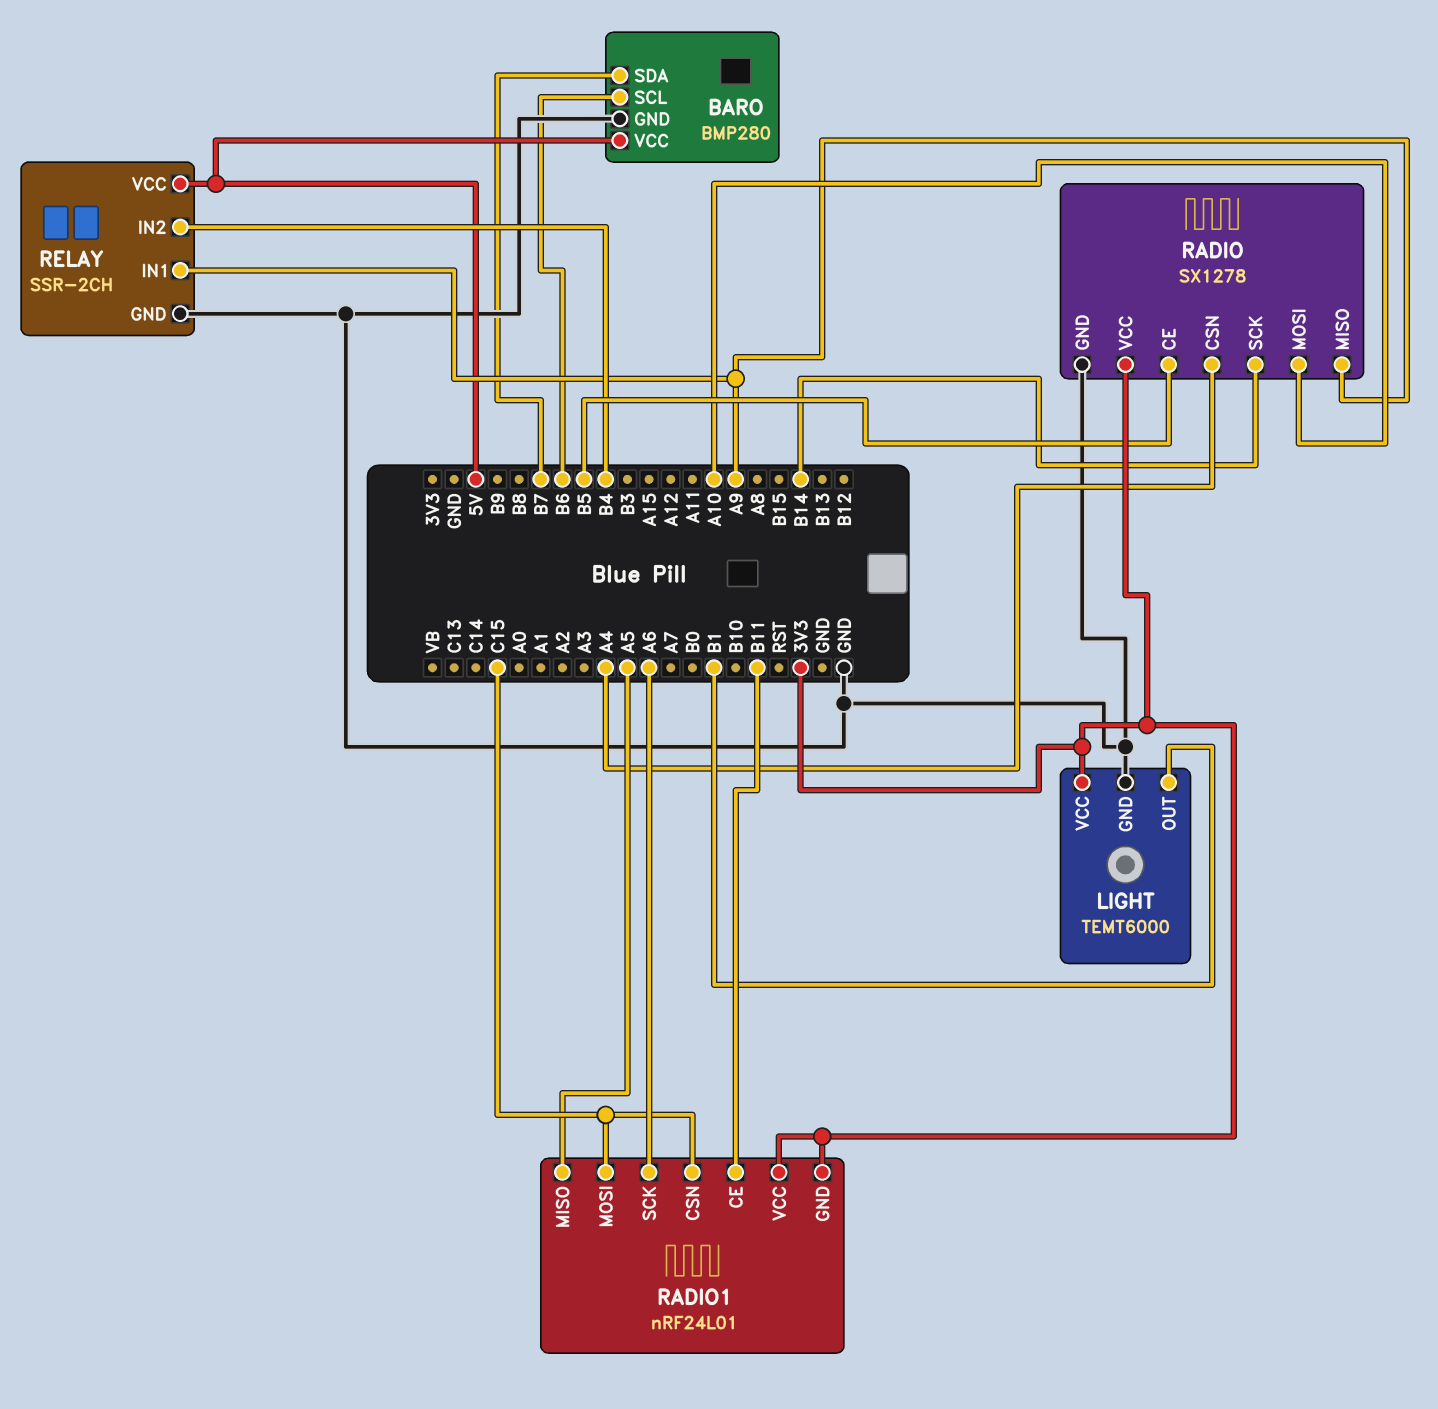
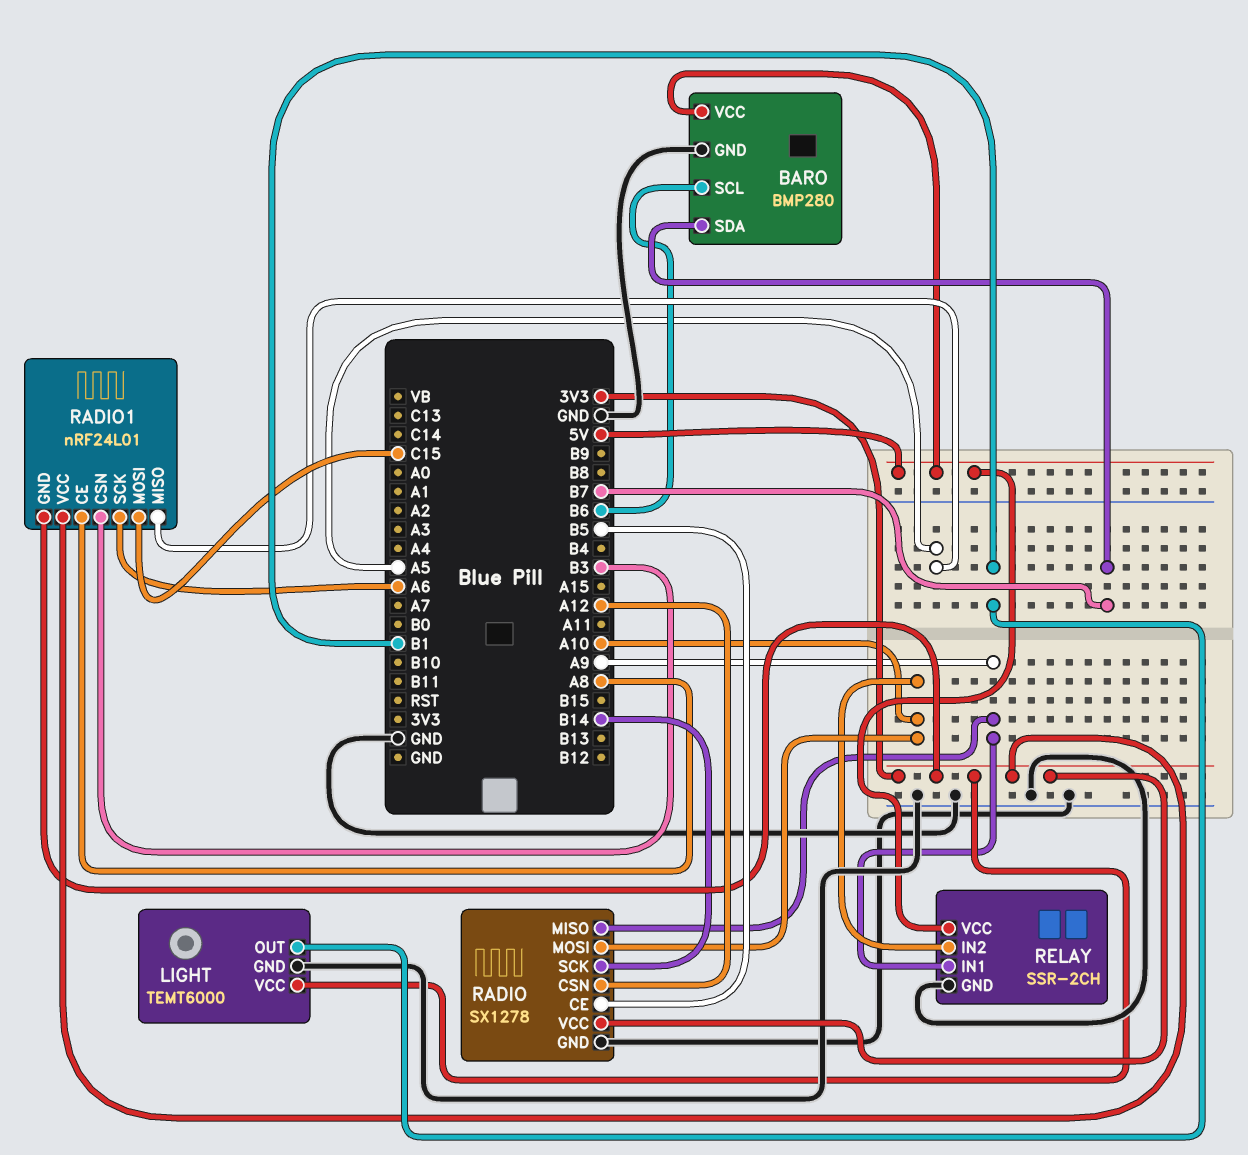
RADIO pin CSN: A4 -> A12
RADIO1 pin CE: B11 -> A8
RADIO1 pin CSN: C15 -> B3
RELAY pin IN2: B4 -> A10

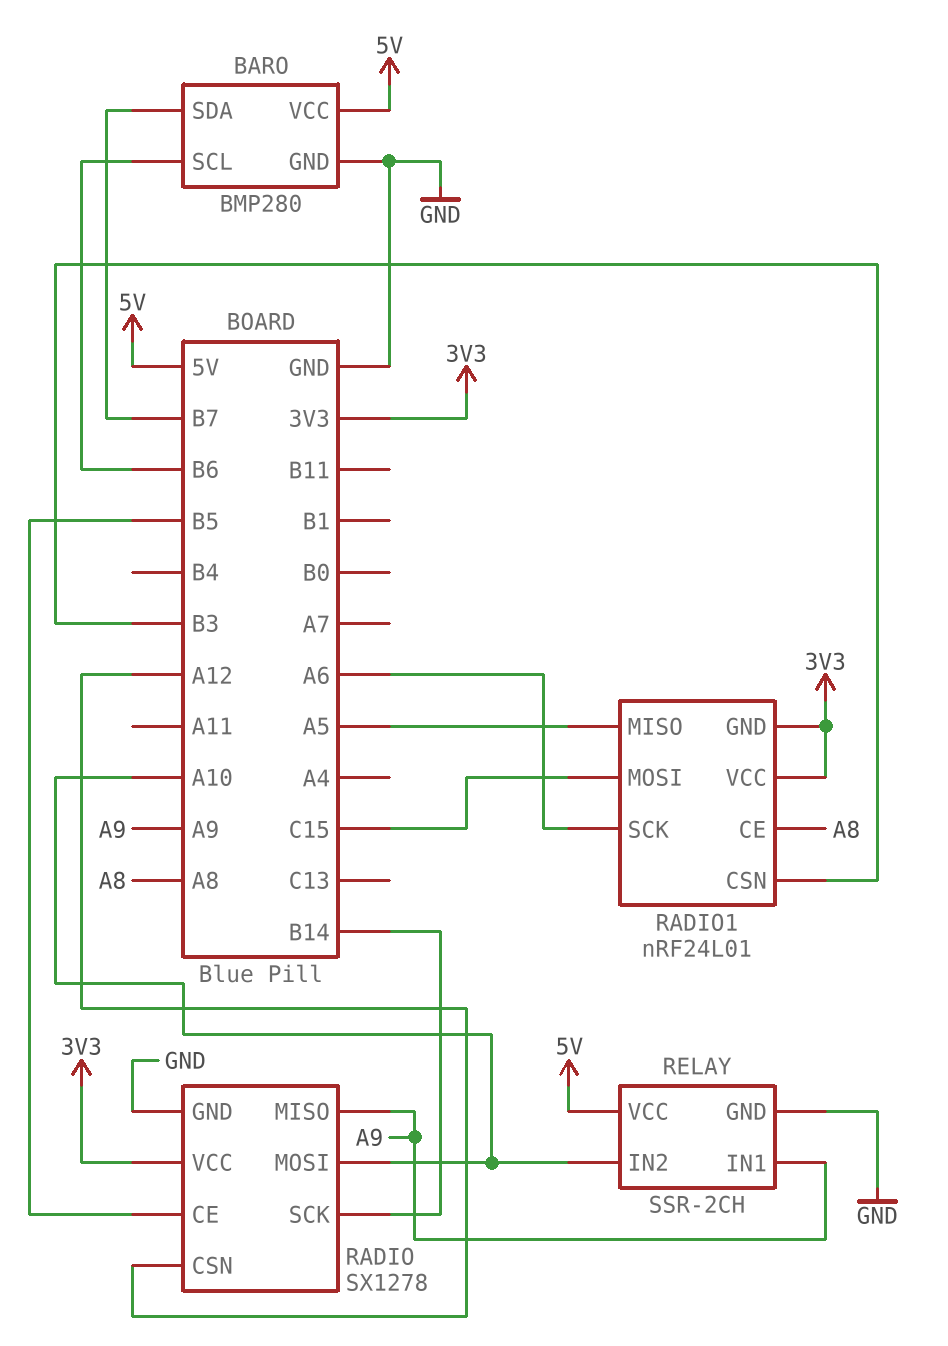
LIGHT: TEMT6000 -> none
LIGHT pin GND: GND -> none
LIGHT pin OUT: B1 -> none
LIGHT pin VCC: 3V3 -> none

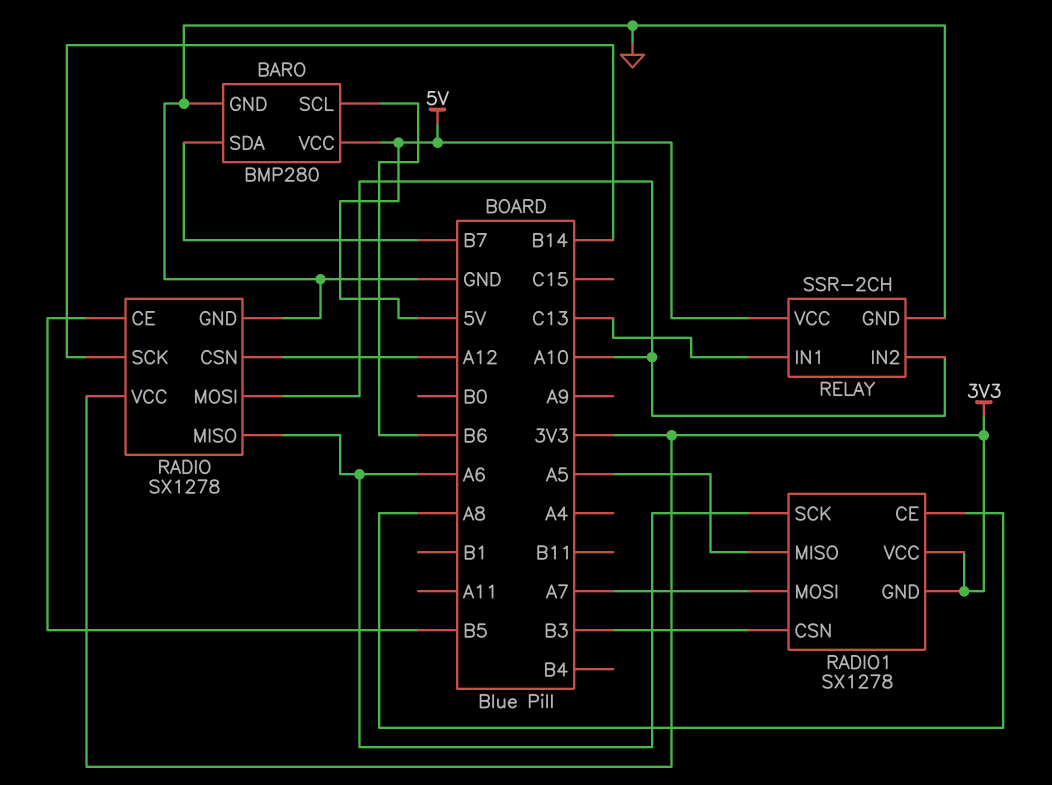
RADIO pin MISO: A9 -> A6
RADIO1: nRF24L01 -> SX1278
RADIO1 pin MOSI: C15 -> A7
RELAY pin IN1: A9 -> C13

